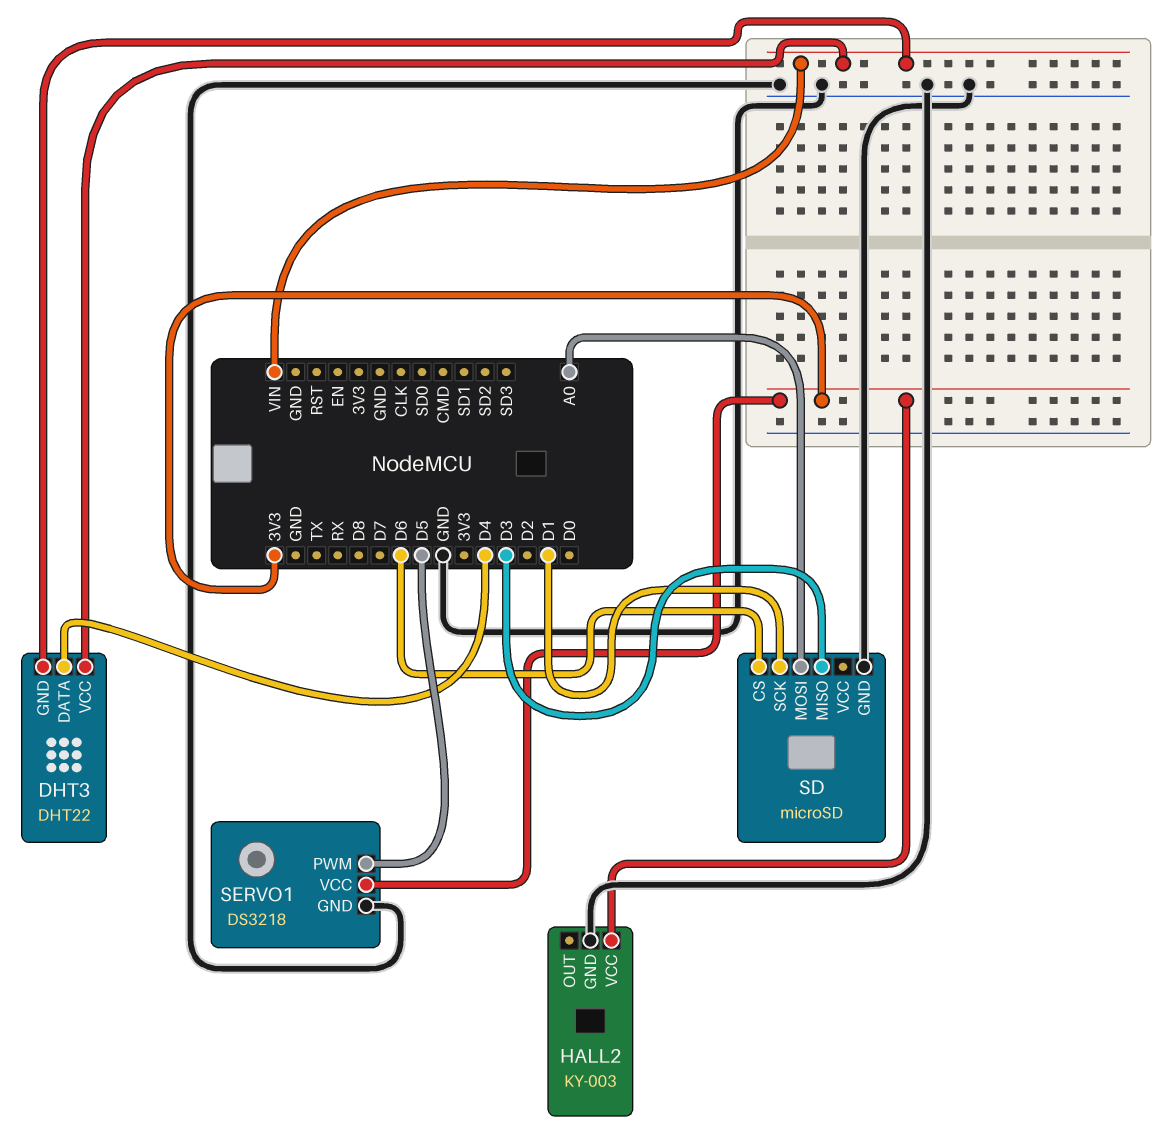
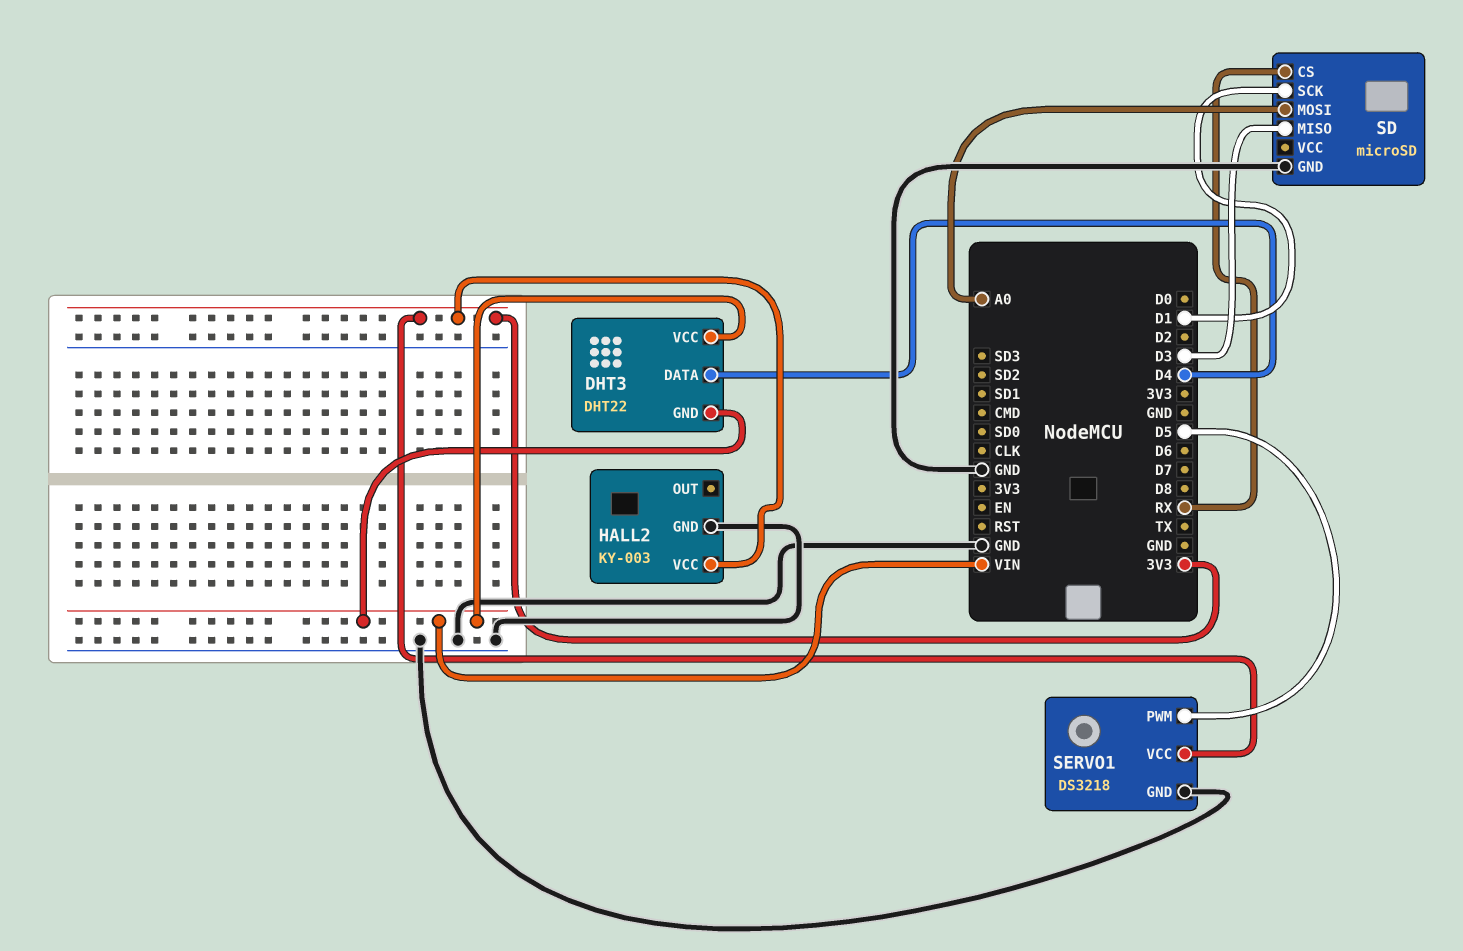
SD pin CS: D6 -> RX

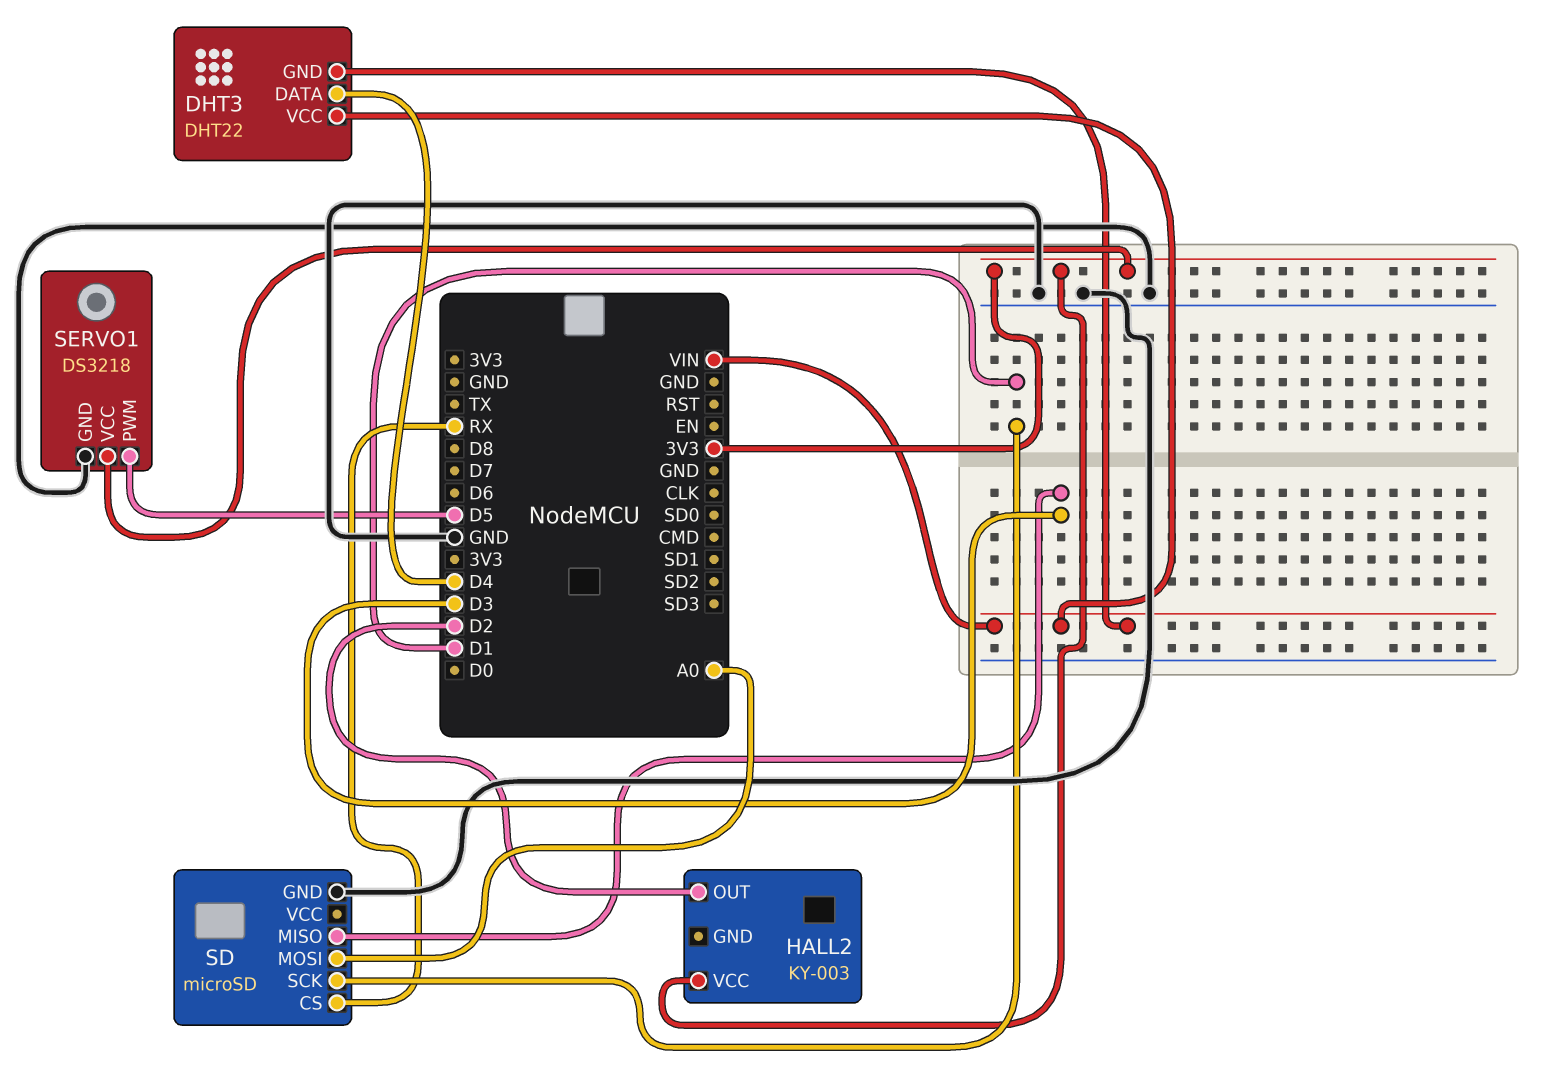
HALL2 pin GND: GND -> none
HALL2 pin OUT: none -> D2

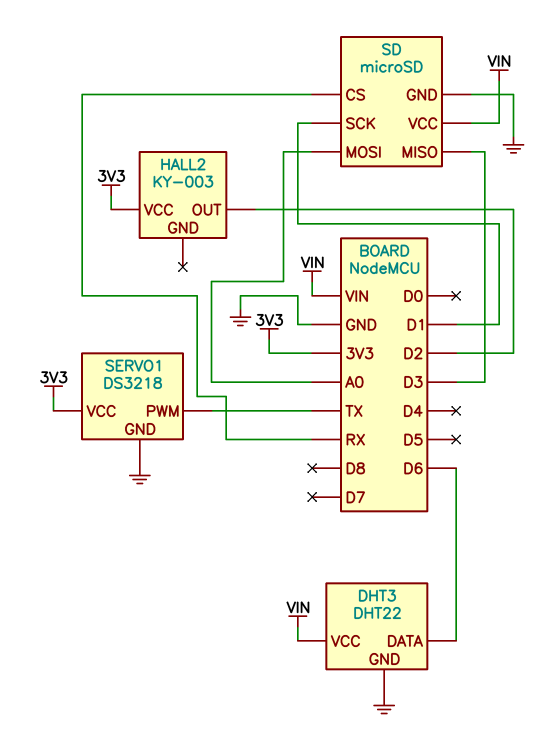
DHT3 pin DATA: D4 -> D6
DHT3 pin GND: VIN -> GND
SD pin VCC: none -> VIN
SERVO1 pin PWM: D5 -> TX

